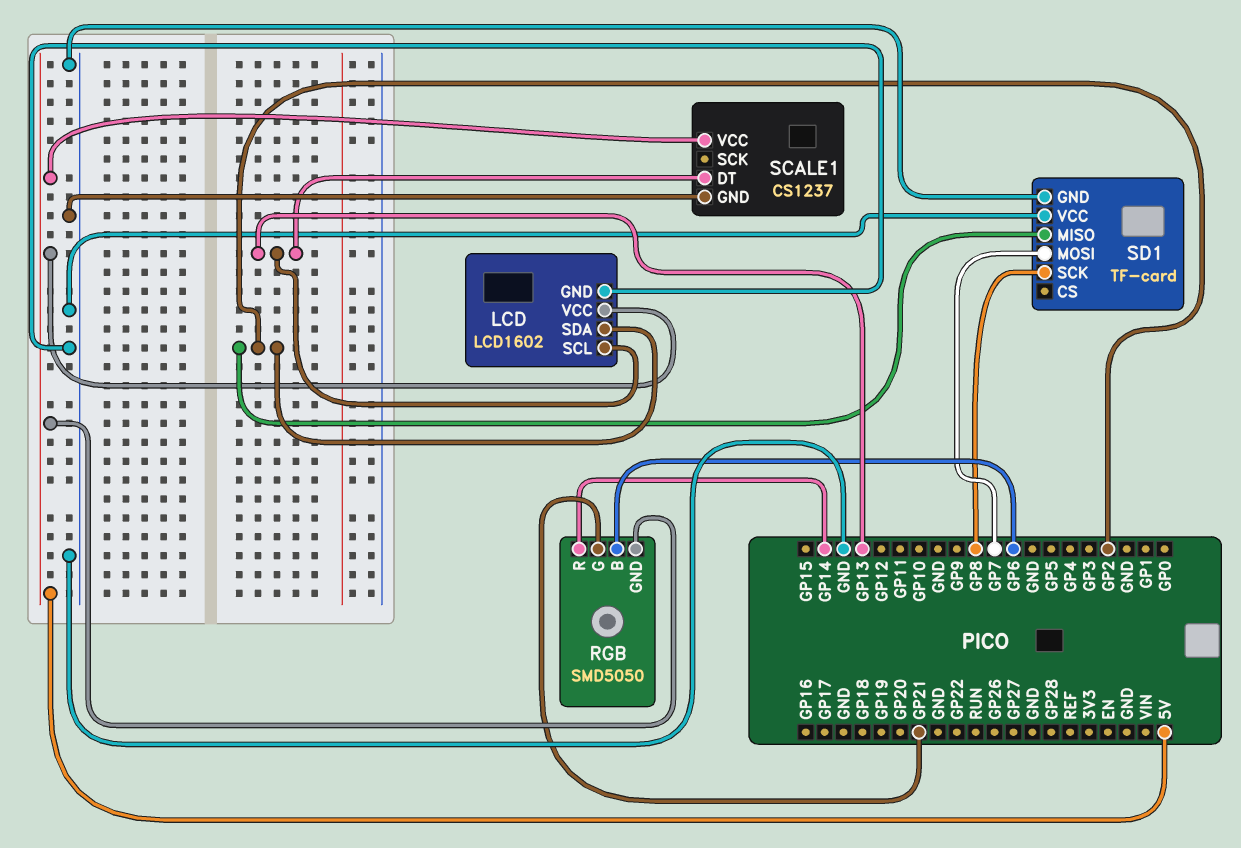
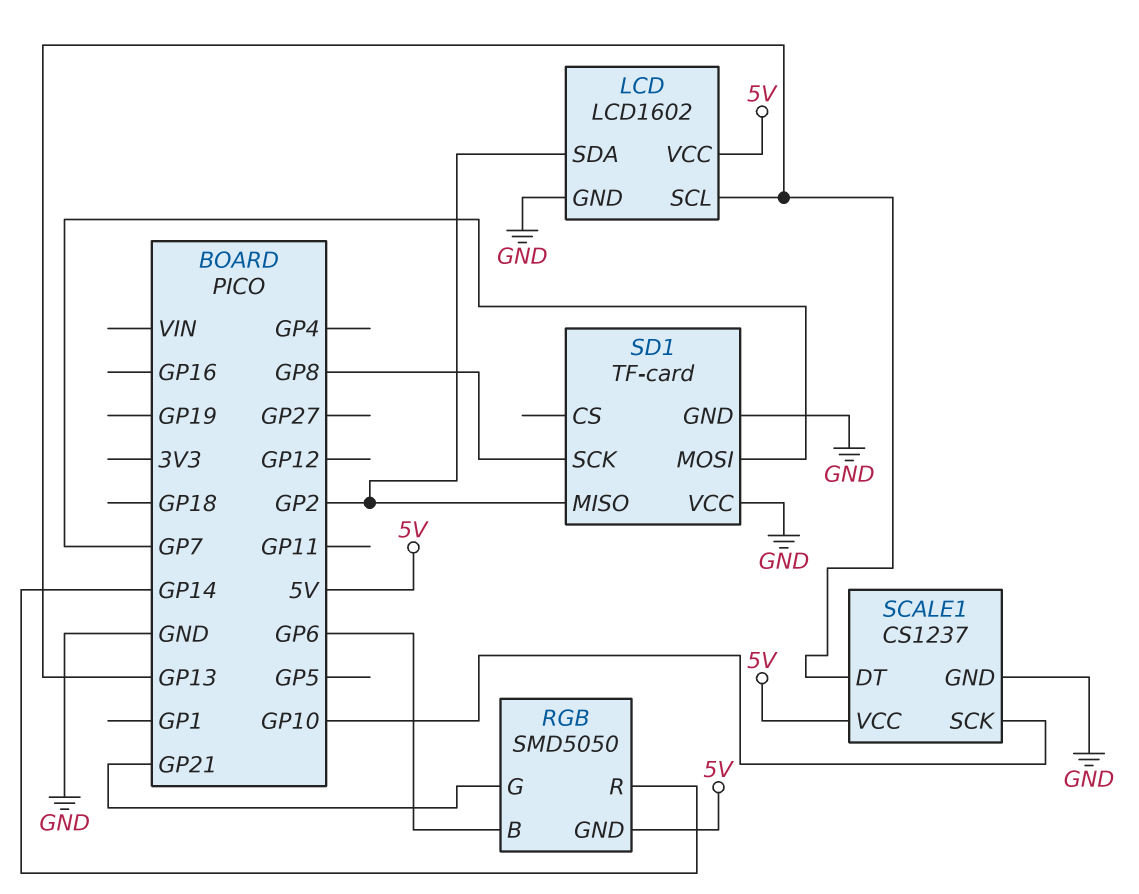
SCALE1 pin SCK: none -> GP10

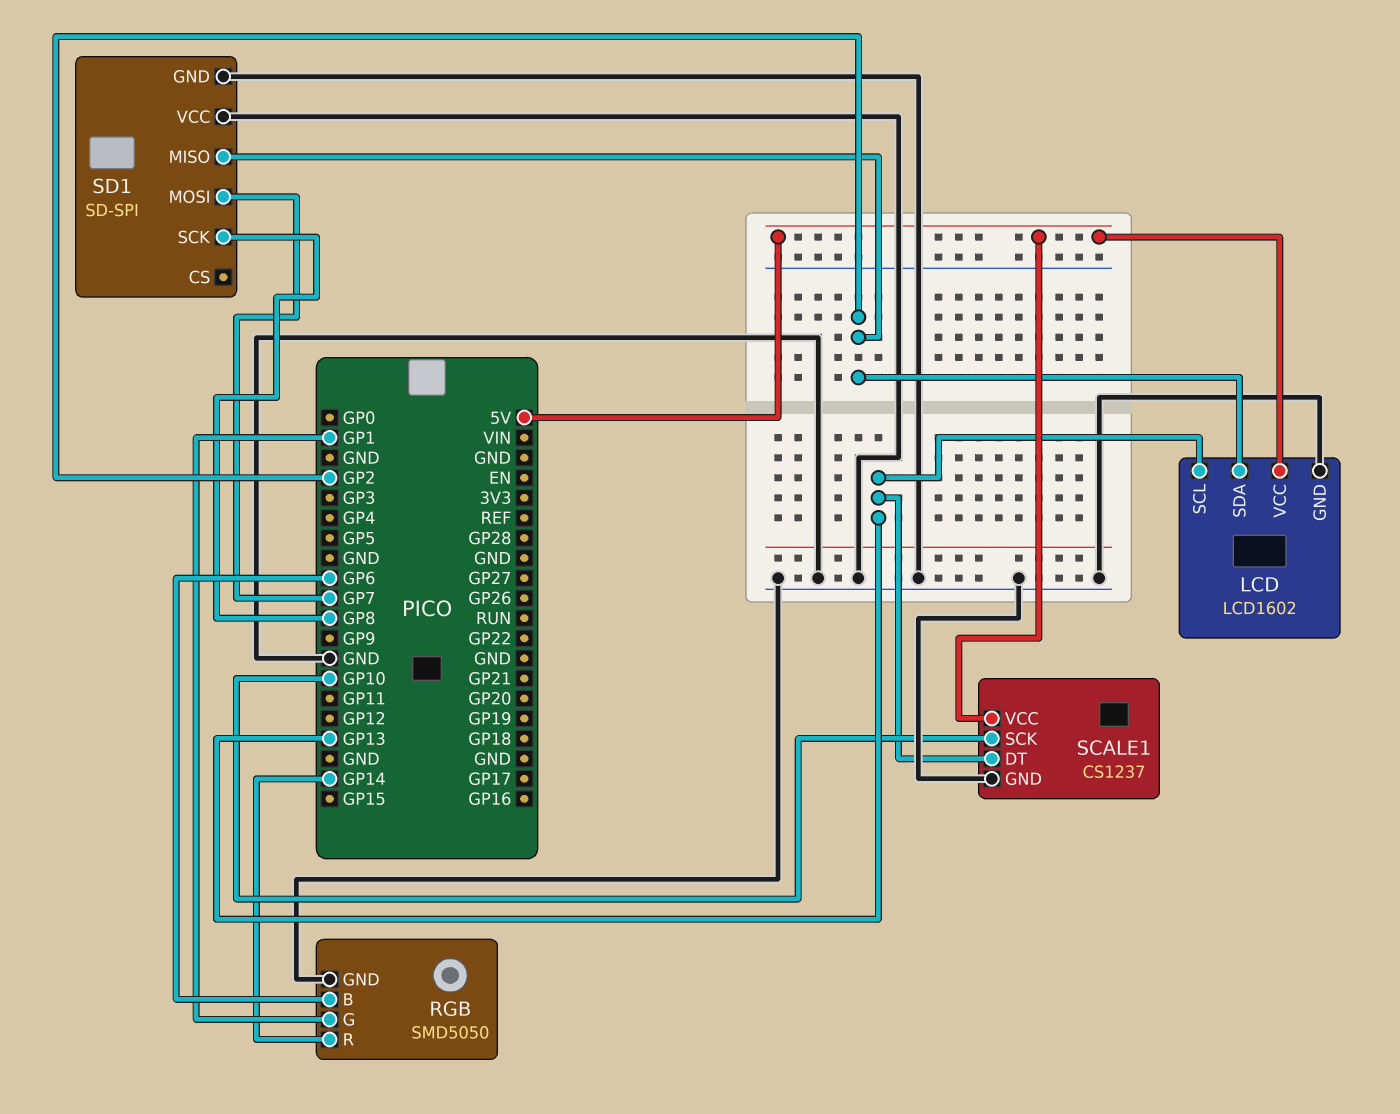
RGB pin G: GP21 -> GP1
RGB pin GND: 5V -> GND
SD1: TF-card -> SD-SPI

